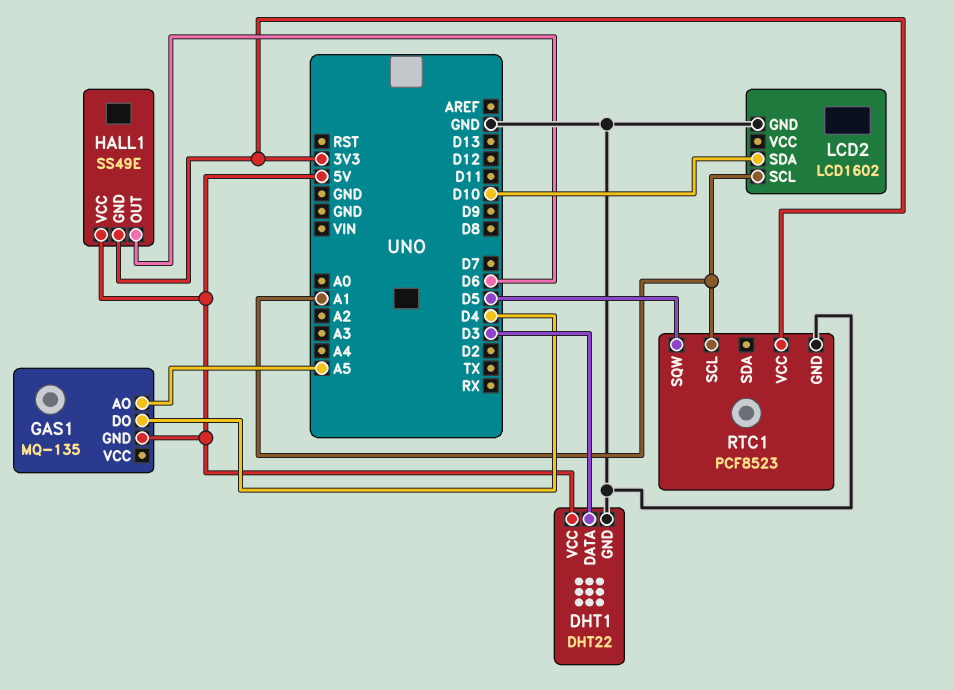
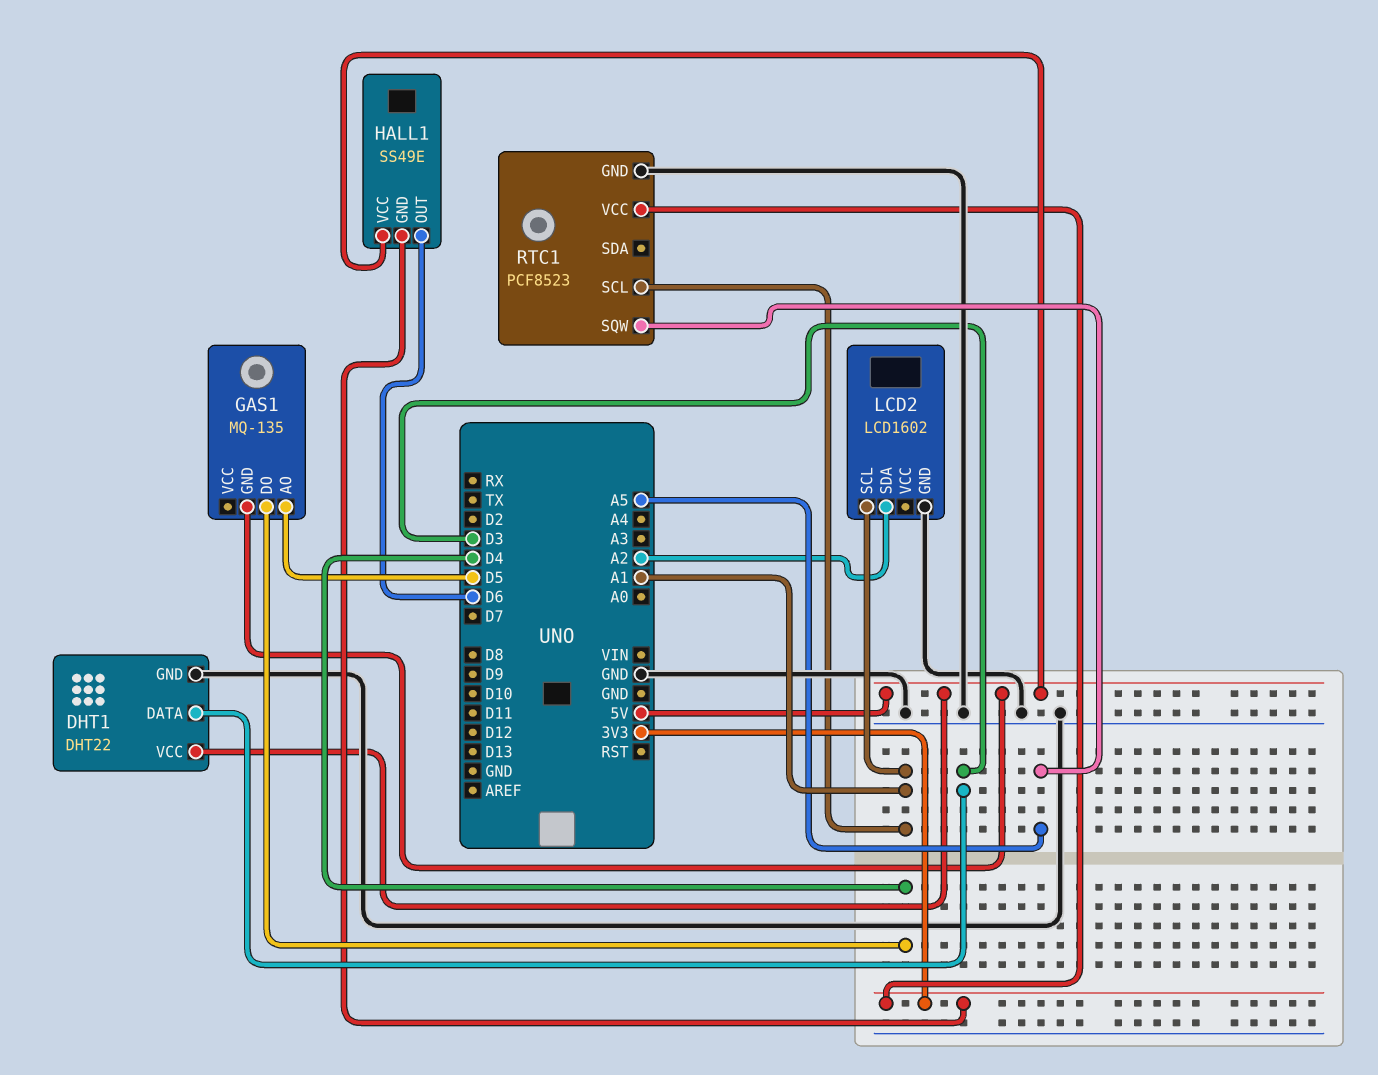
GAS1 pin AO: A5 -> D5
LCD2 pin SDA: D10 -> A2
RTC1 pin SQW: D5 -> A5

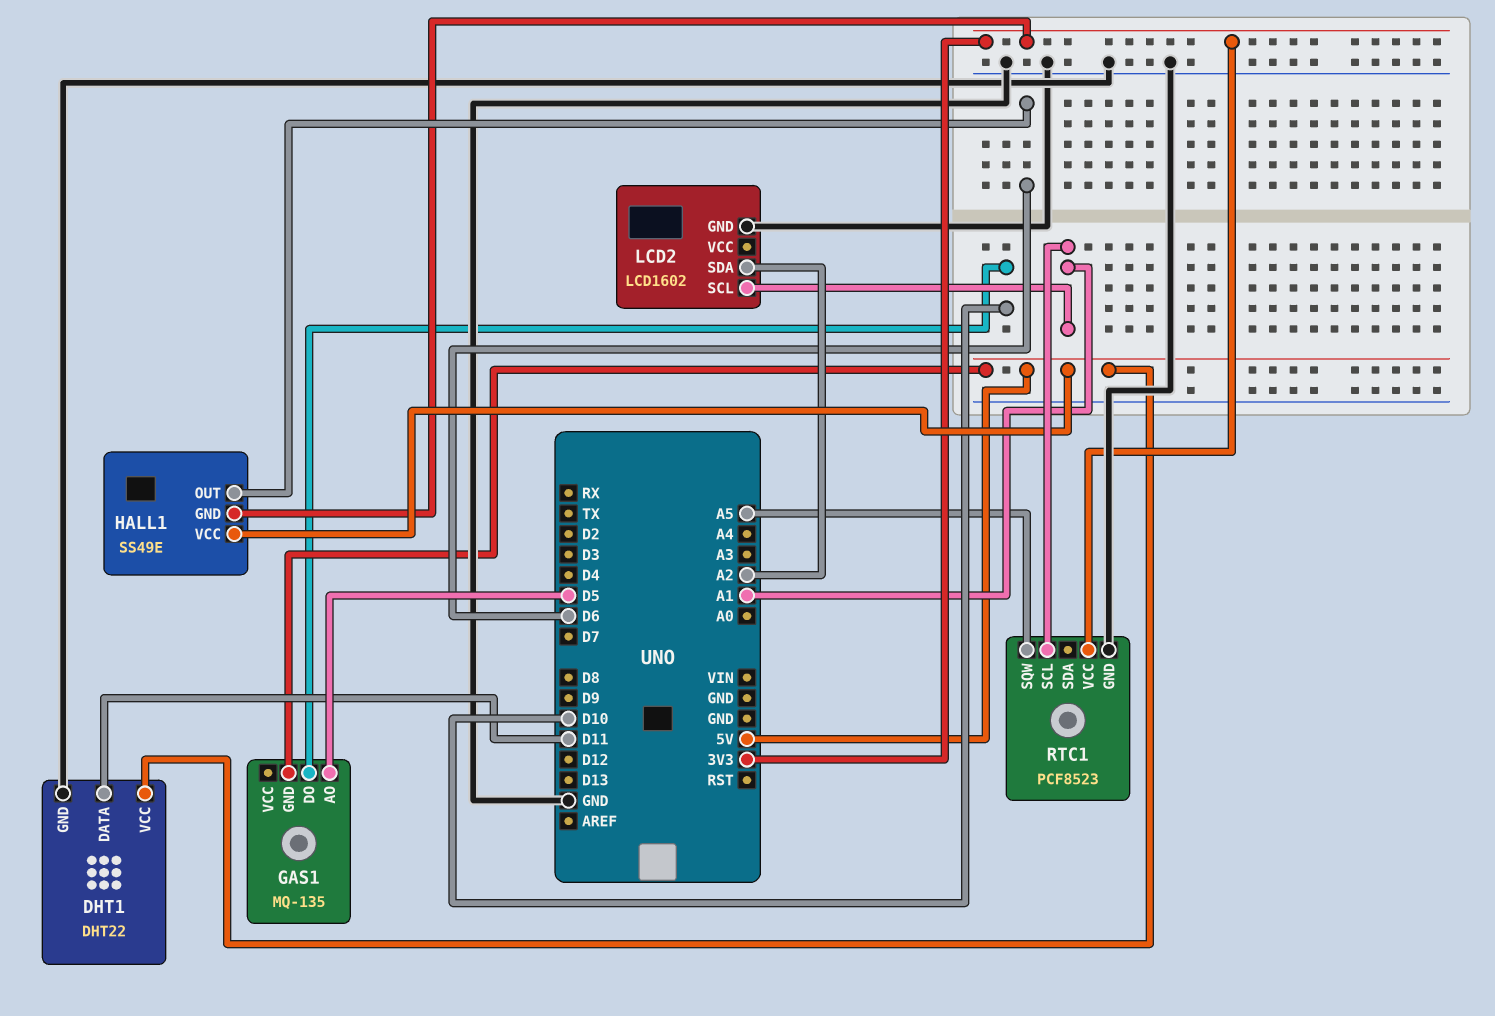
DHT1 pin DATA: D3 -> D11
GAS1 pin DO: D4 -> D10

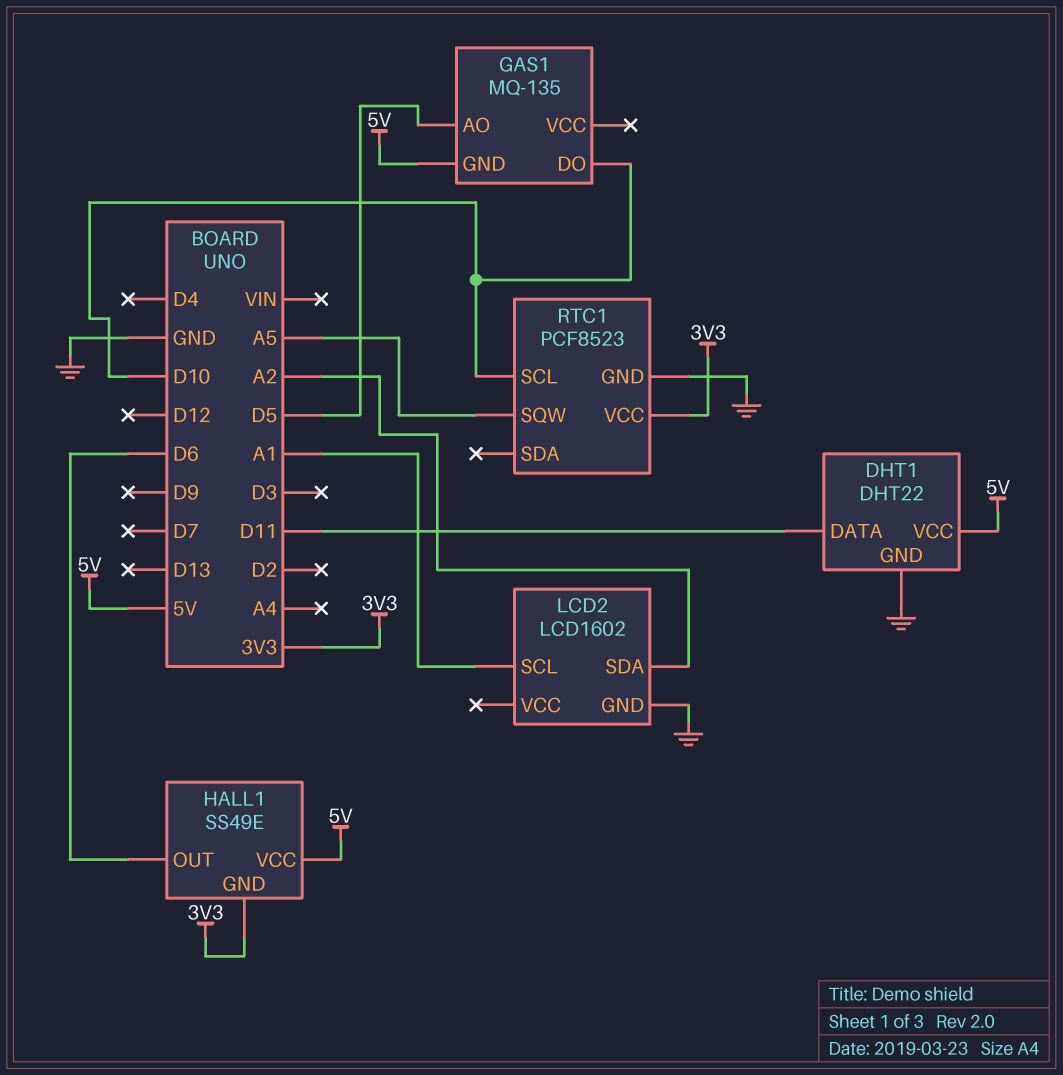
RTC1 pin SCL: A1 -> D10

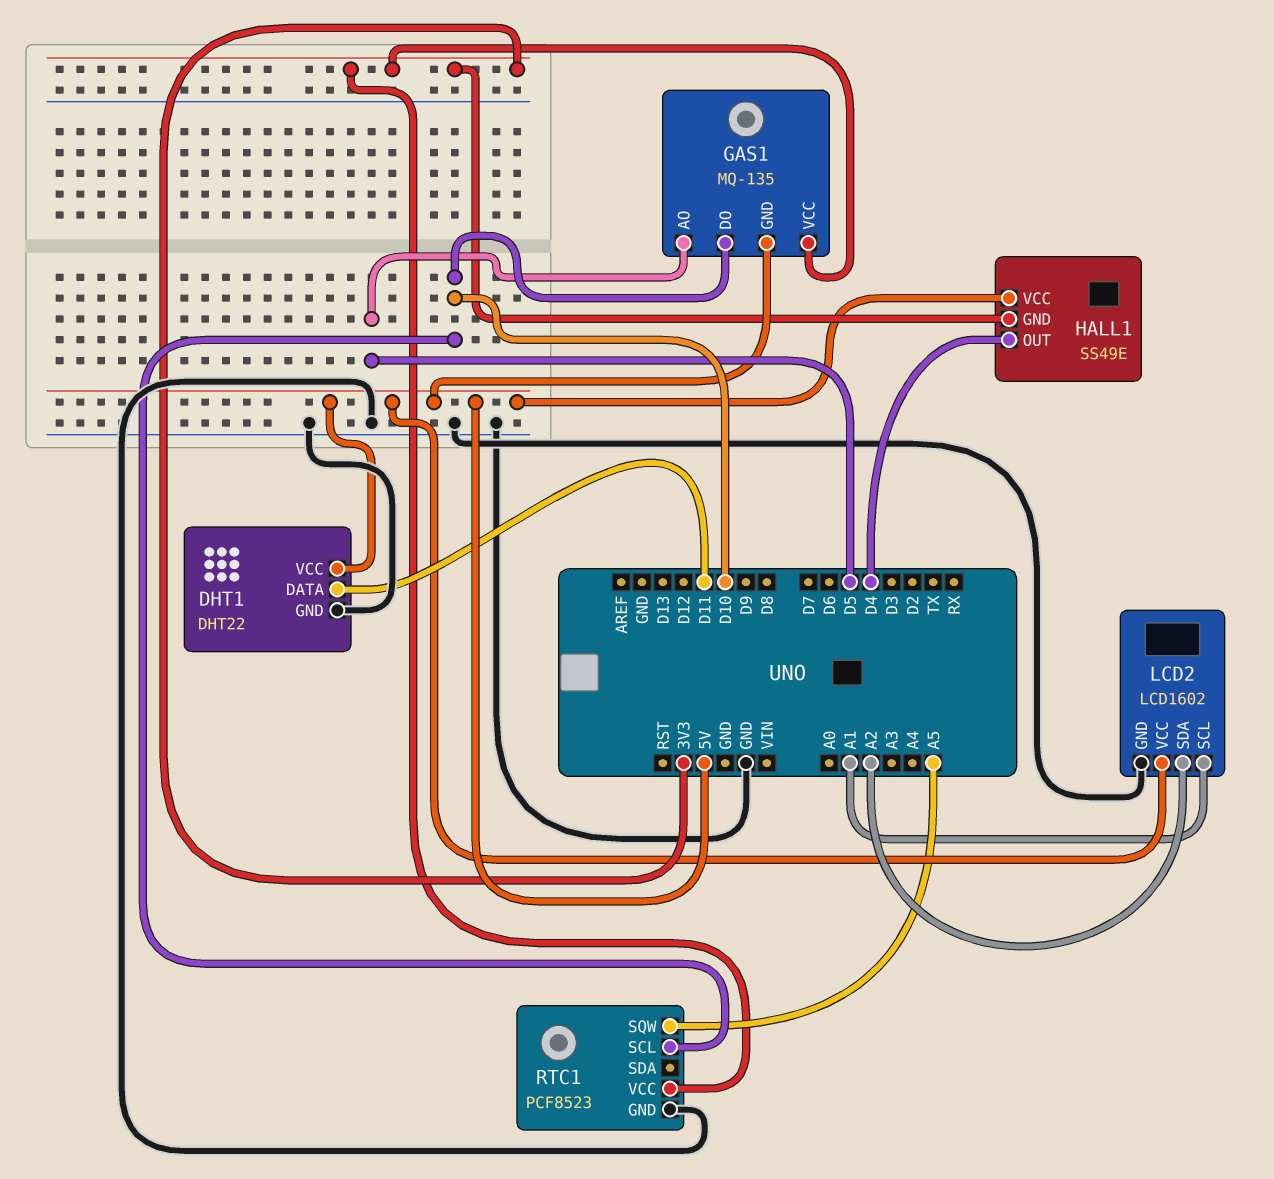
GAS1 pin VCC: none -> 3V3
HALL1 pin OUT: D6 -> D4
LCD2 pin VCC: none -> 5V

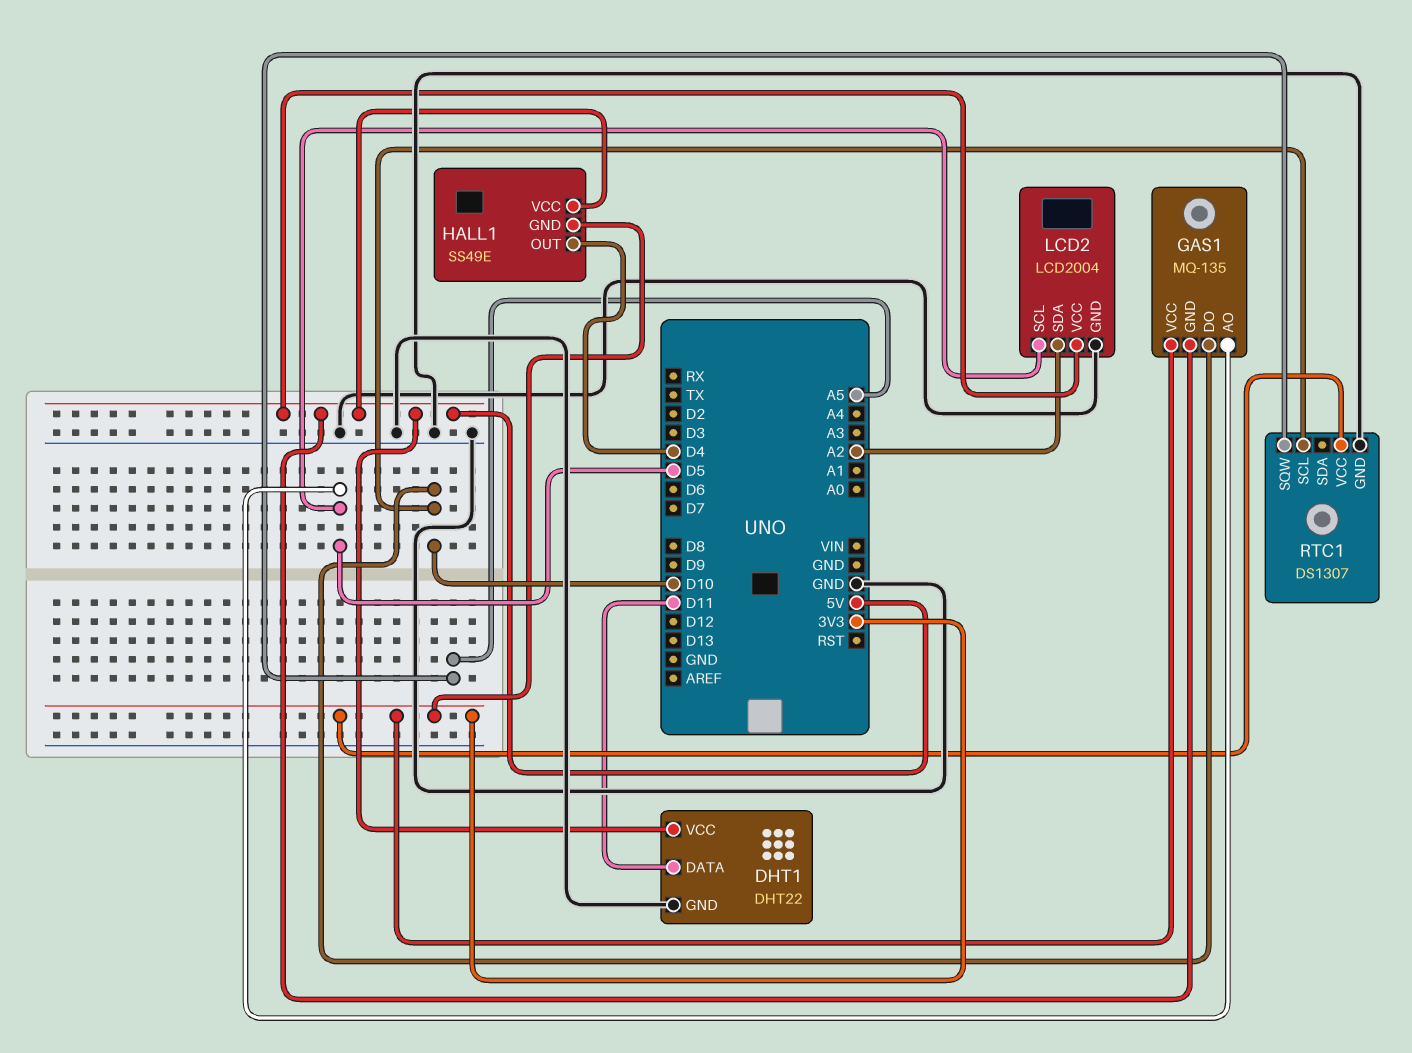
LCD2: LCD1602 -> LCD2004
LCD2 pin SCL: A1 -> D5
RTC1: PCF8523 -> DS1307

